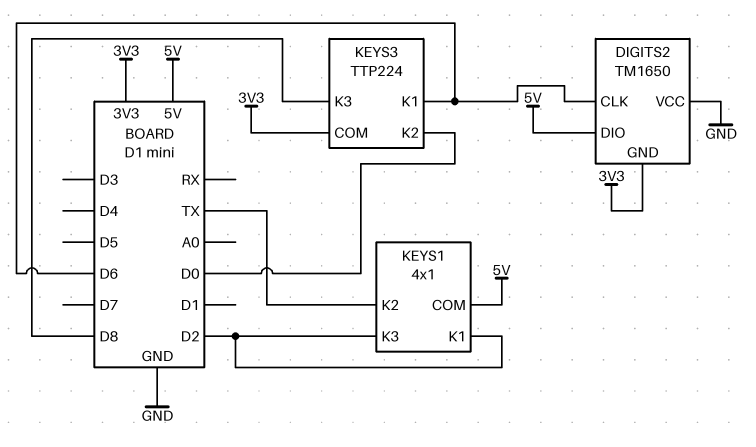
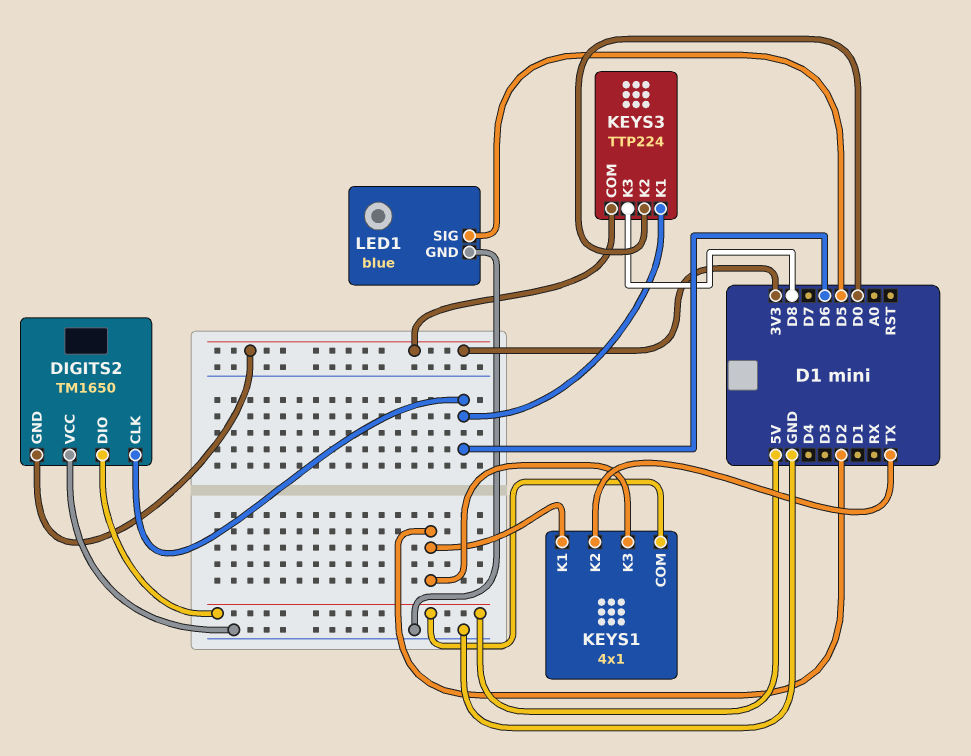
LED1: none -> blue
LED1 pin GND: none -> GND
LED1 pin SIG: none -> D5

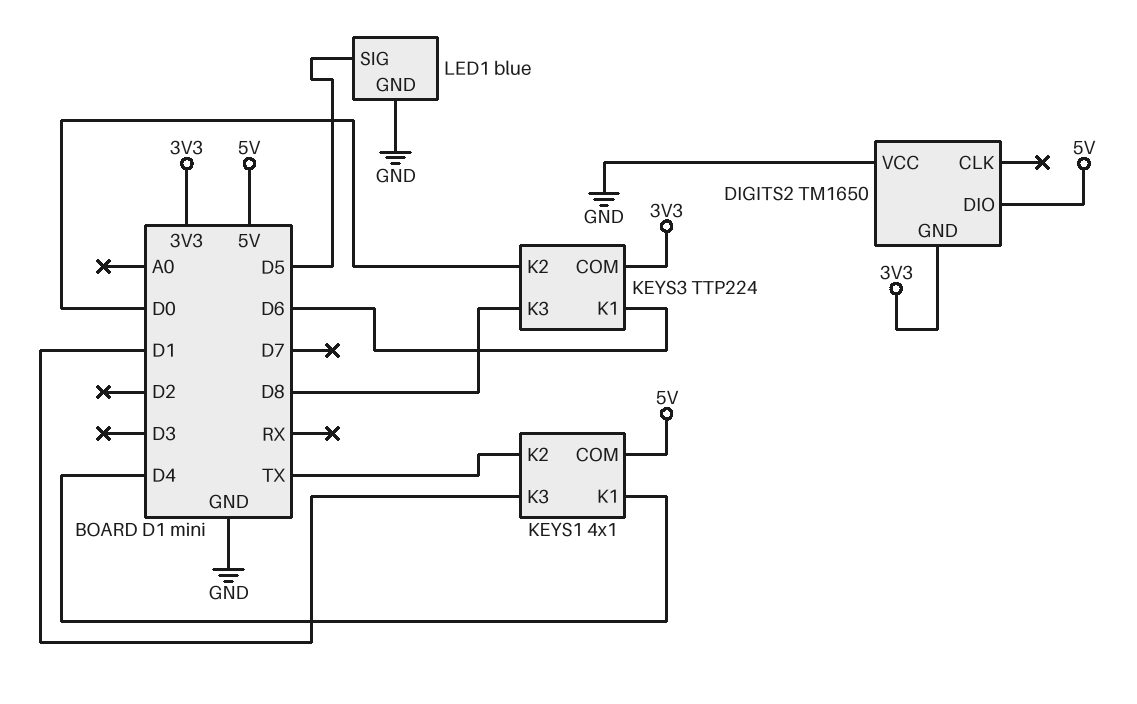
DIGITS2 pin CLK: D6 -> none
KEYS1 pin K1: D2 -> D4
KEYS1 pin K3: D2 -> D1

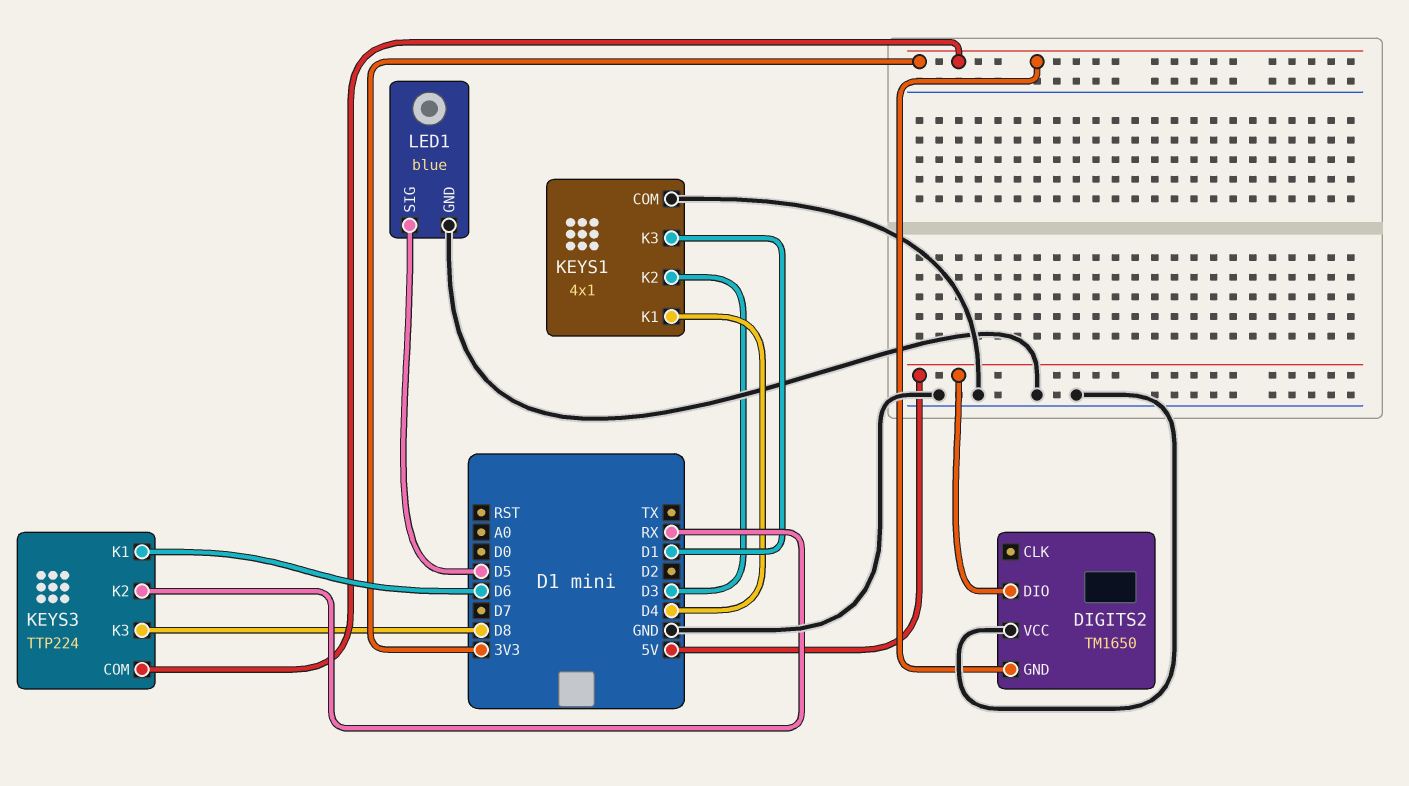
KEYS1 pin COM: 5V -> GND
KEYS1 pin K2: TX -> D3
KEYS3 pin K2: D0 -> RX

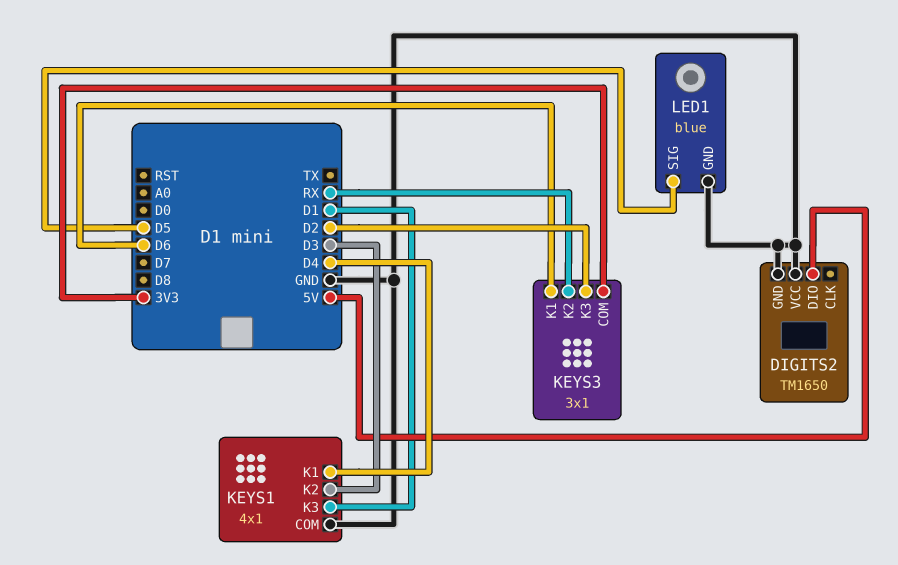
DIGITS2 pin GND: 3V3 -> GND
KEYS3: TTP224 -> 3x1
KEYS3 pin K3: D8 -> D2

